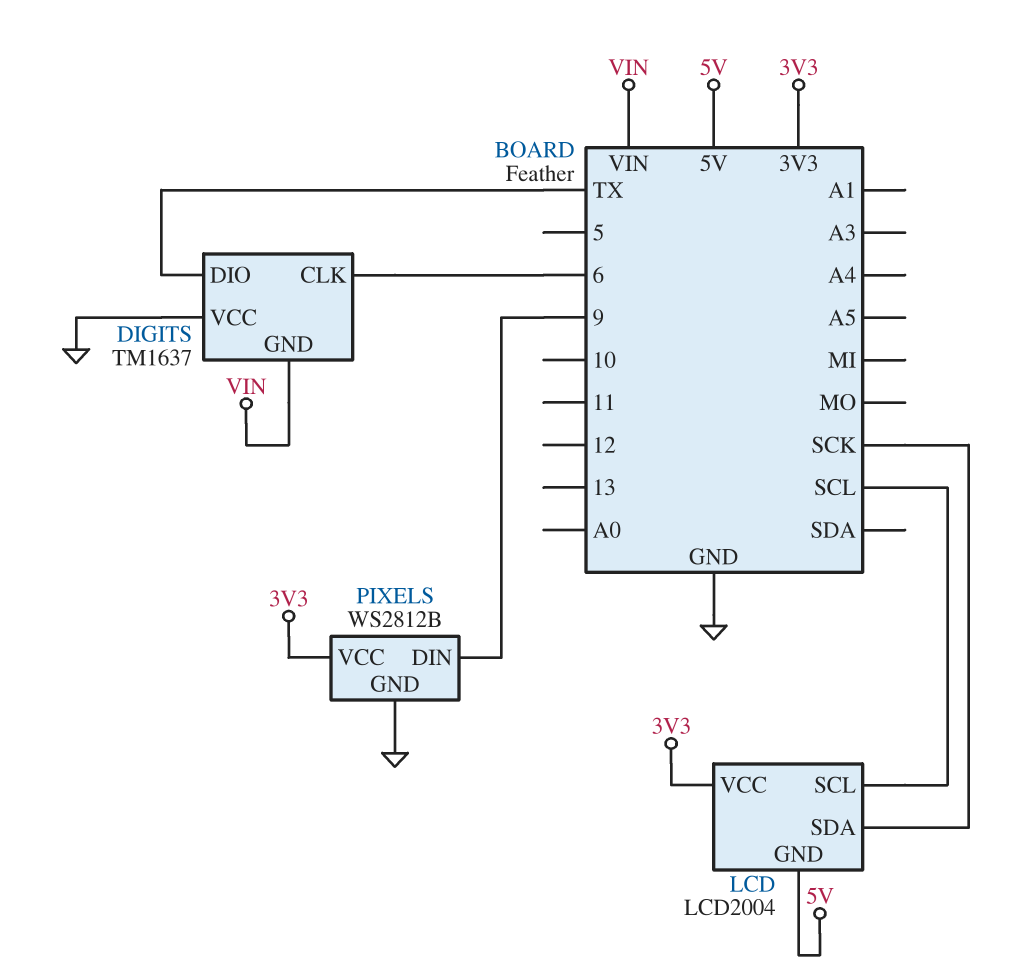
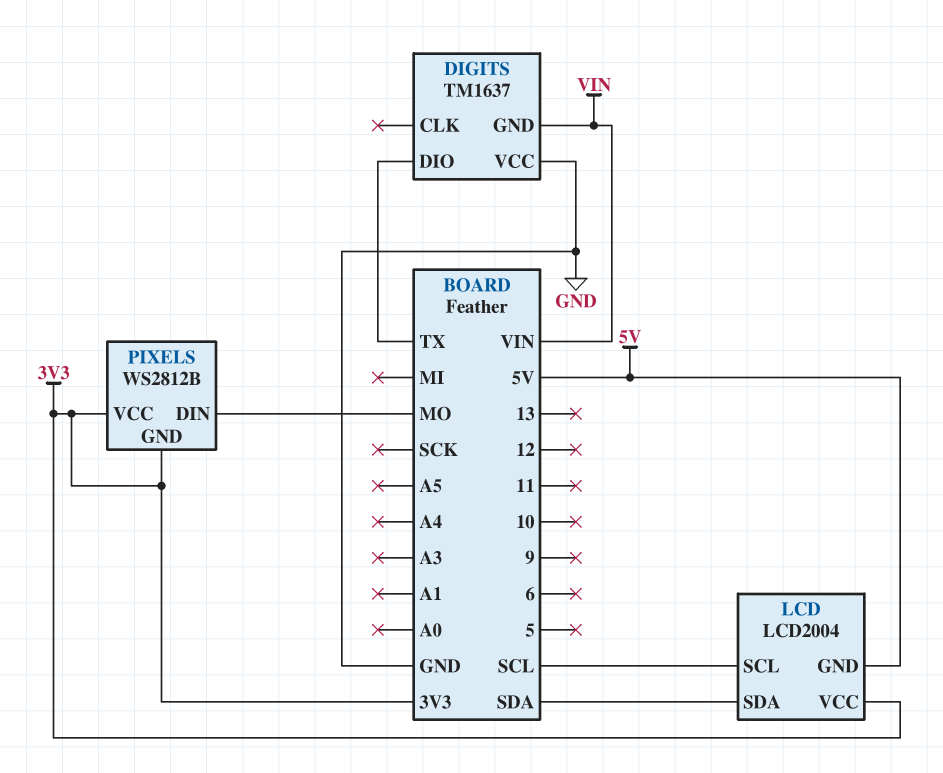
DIGITS pin CLK: 6 -> none
LCD pin SDA: SCK -> SDA
PIXELS pin DIN: 9 -> MO
PIXELS pin GND: GND -> 3V3

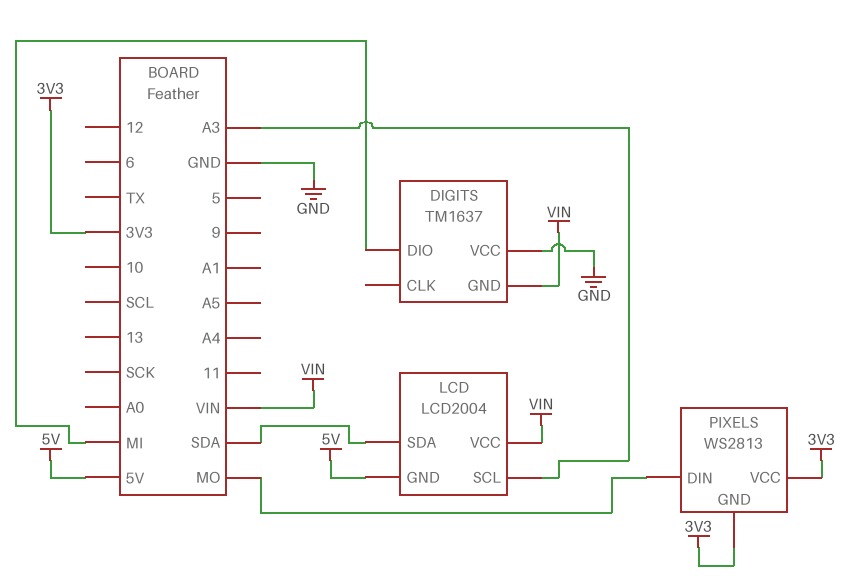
DIGITS pin DIO: TX -> MI
LCD pin SCL: SCL -> A3
LCD pin VCC: 3V3 -> VIN
PIXELS: WS2812B -> WS2813

